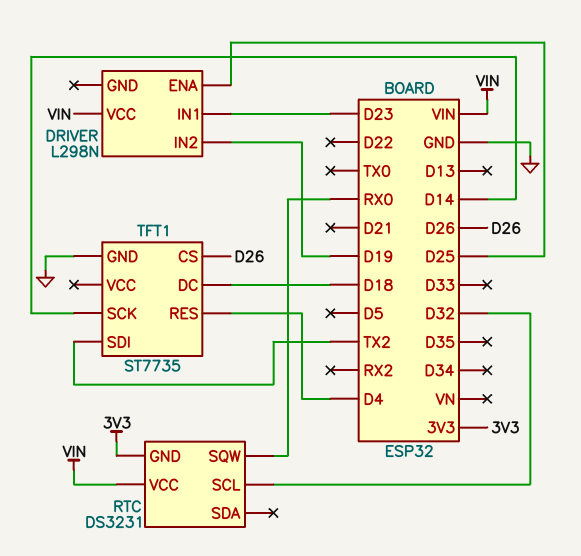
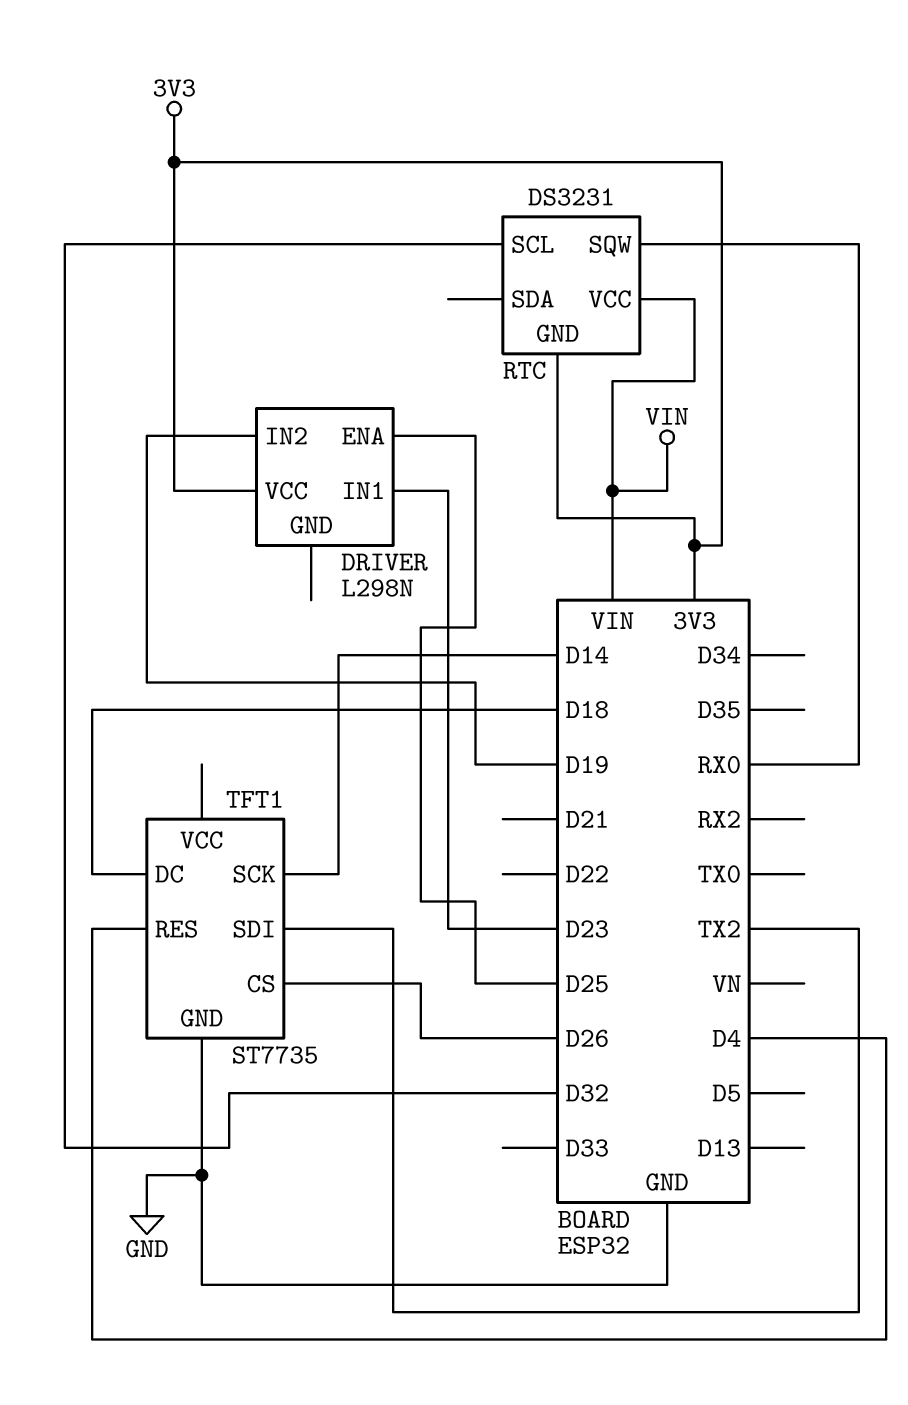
DRIVER pin VCC: VIN -> 3V3

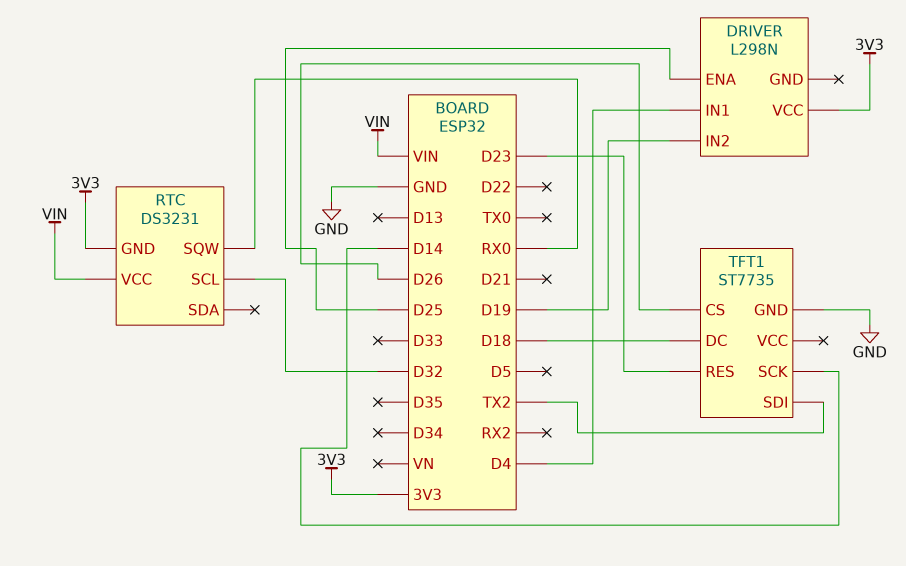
DRIVER pin IN1: D23 -> D4
TFT1 pin RES: D4 -> D23

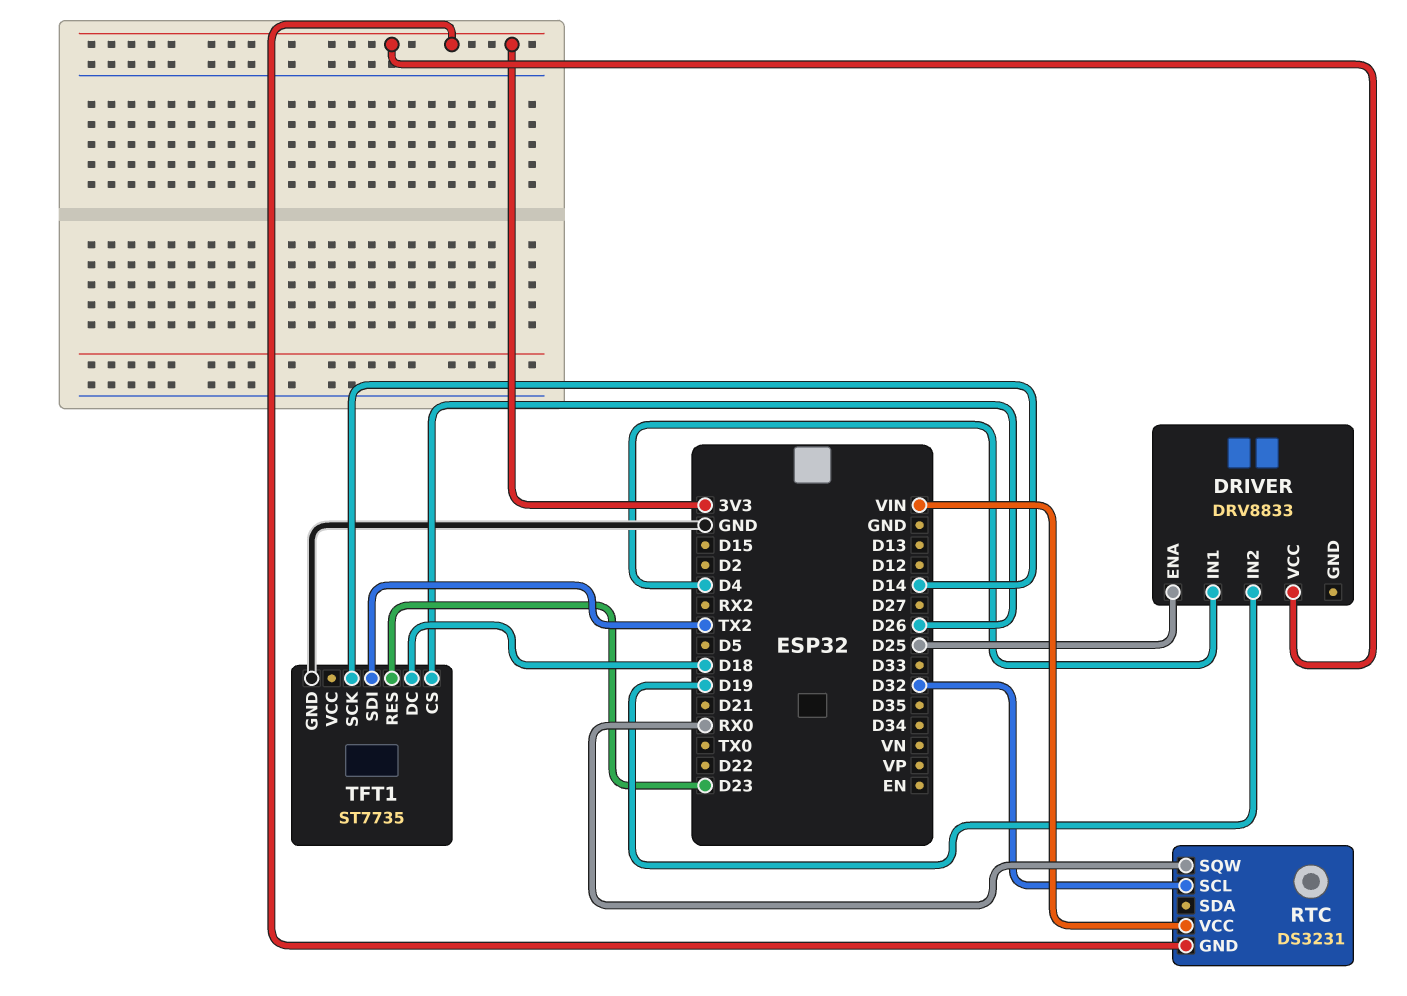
DRIVER: L298N -> DRV8833

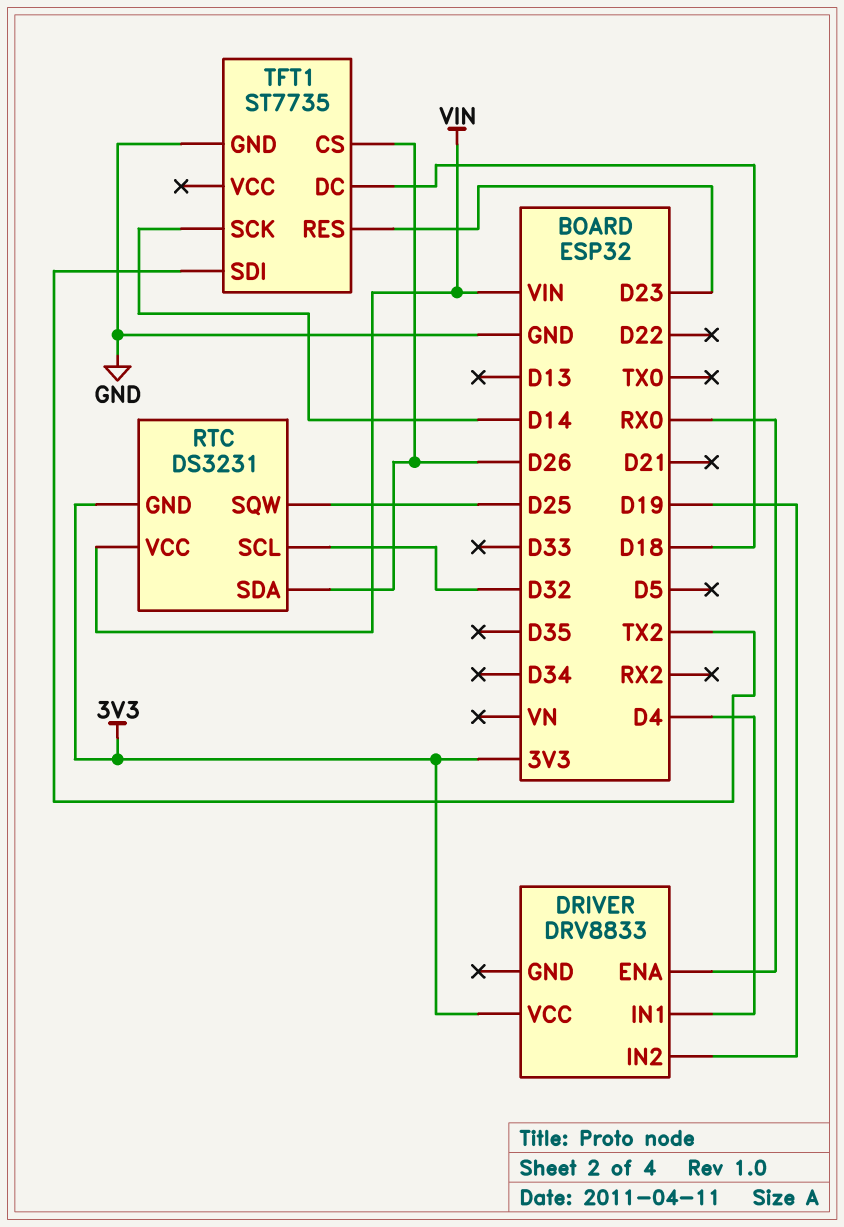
DRIVER pin ENA: D25 -> RX0
RTC pin SDA: none -> D26
RTC pin SQW: RX0 -> D25

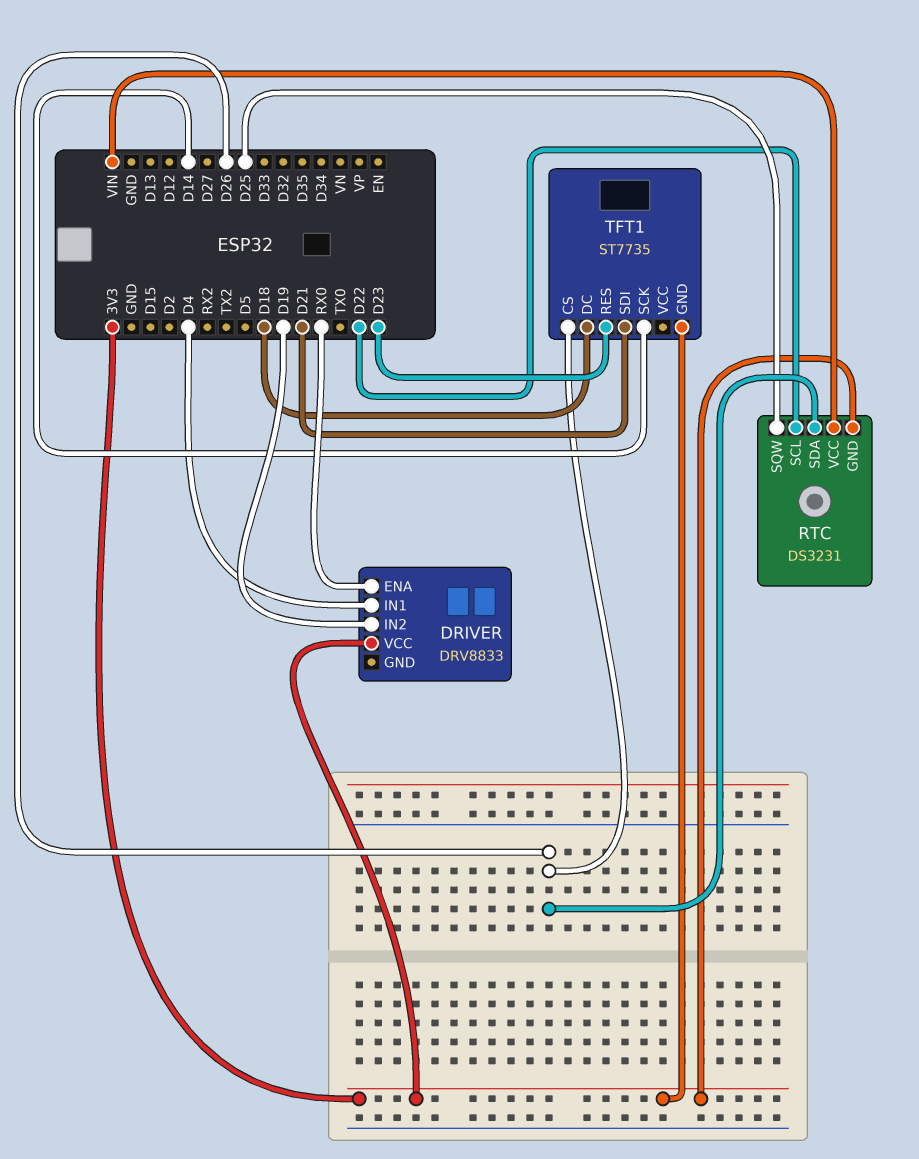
RTC pin SCL: D32 -> D22
TFT1 pin GND: GND -> 3V3
TFT1 pin SDI: TX2 -> D21

